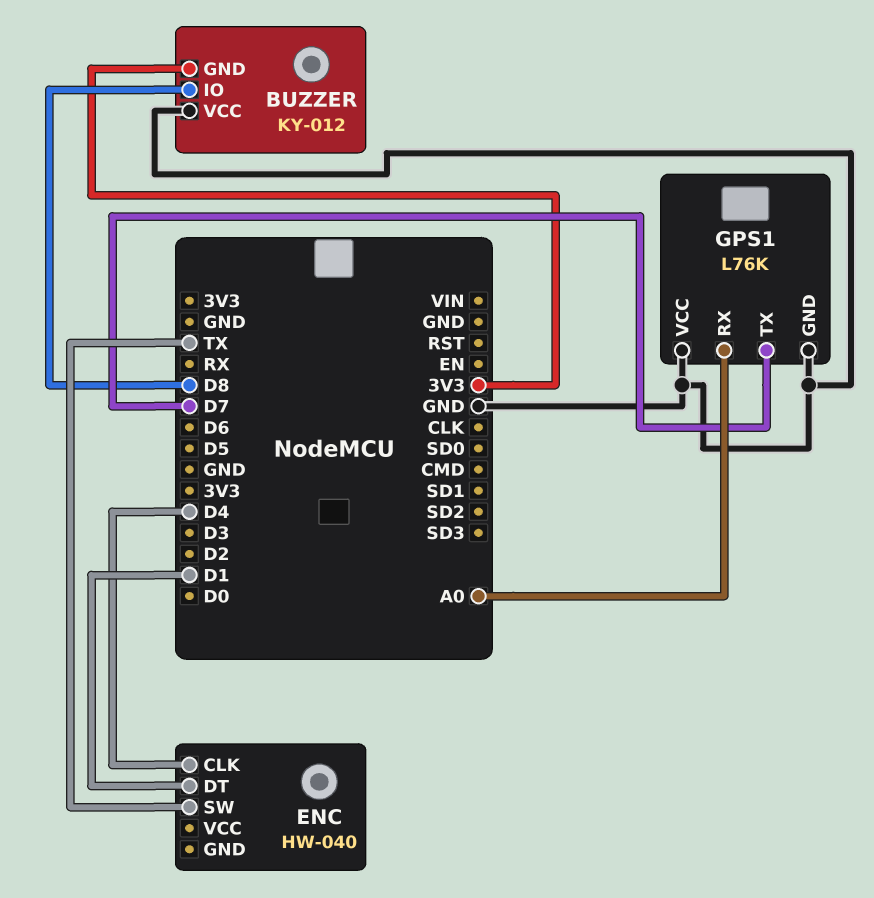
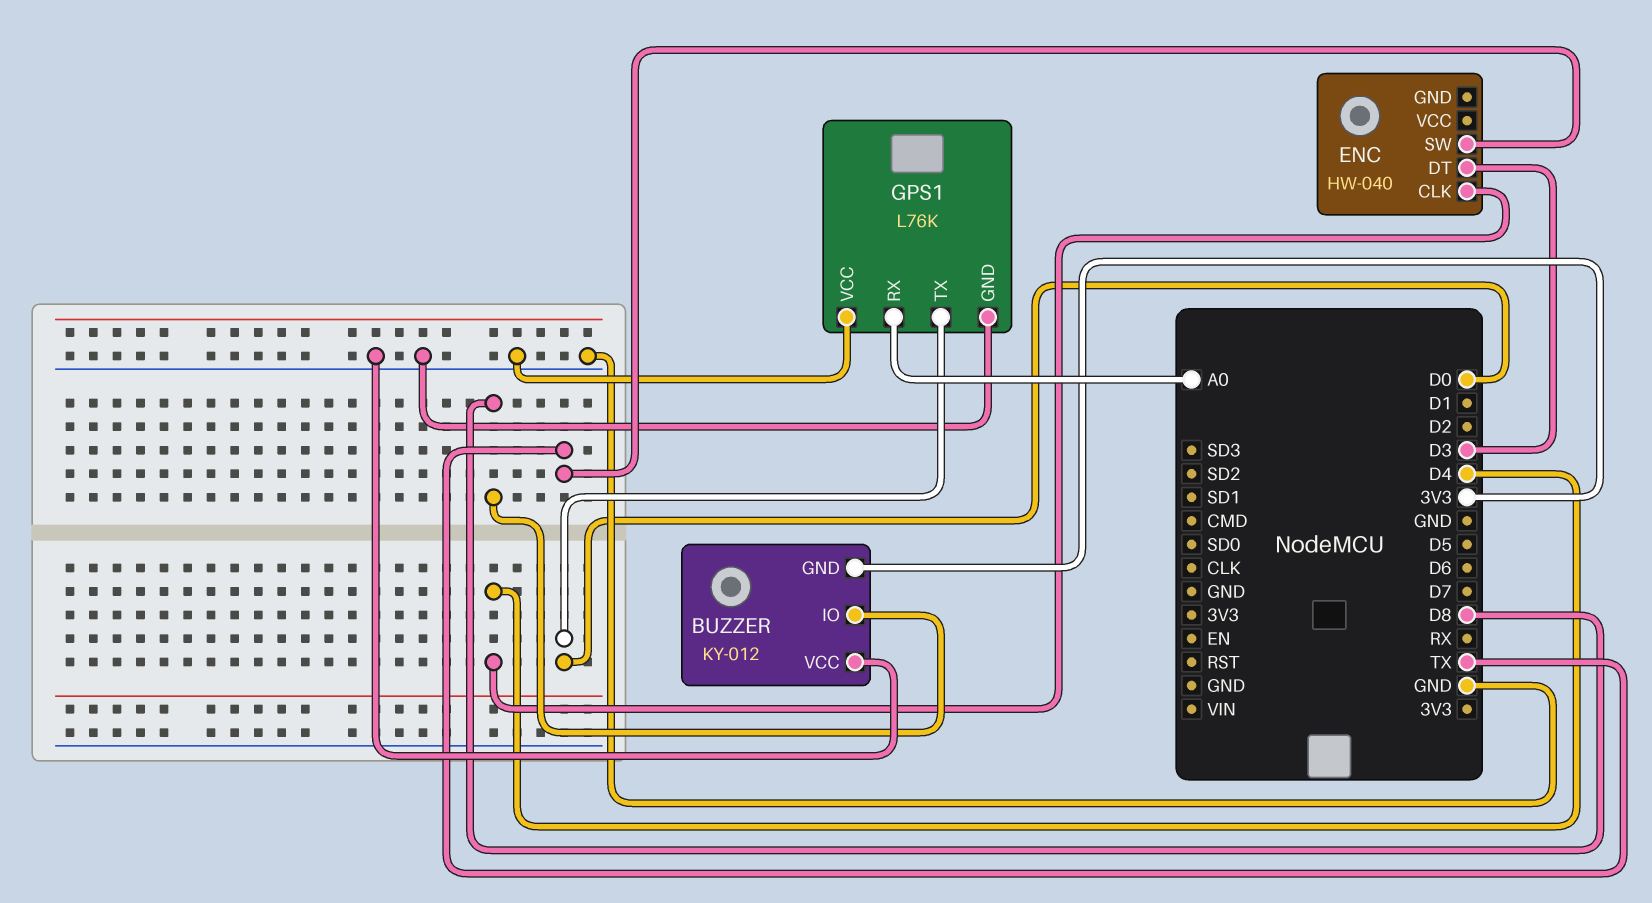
ENC pin DT: D1 -> D3
GPS1 pin TX: D7 -> D0

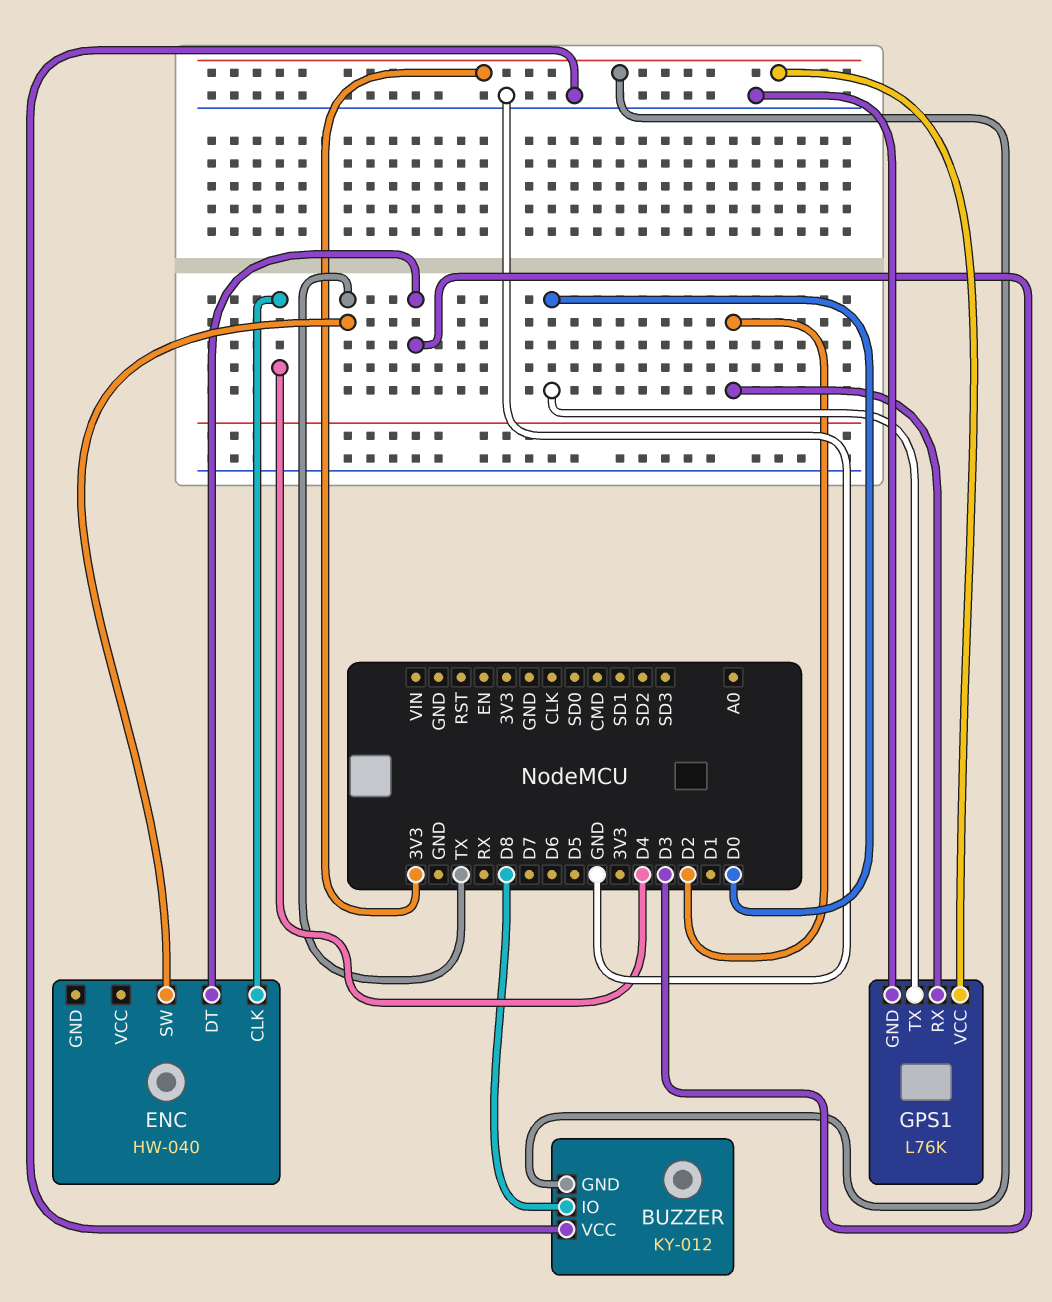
GPS1 pin RX: A0 -> D2
GPS1 pin VCC: GND -> 3V3

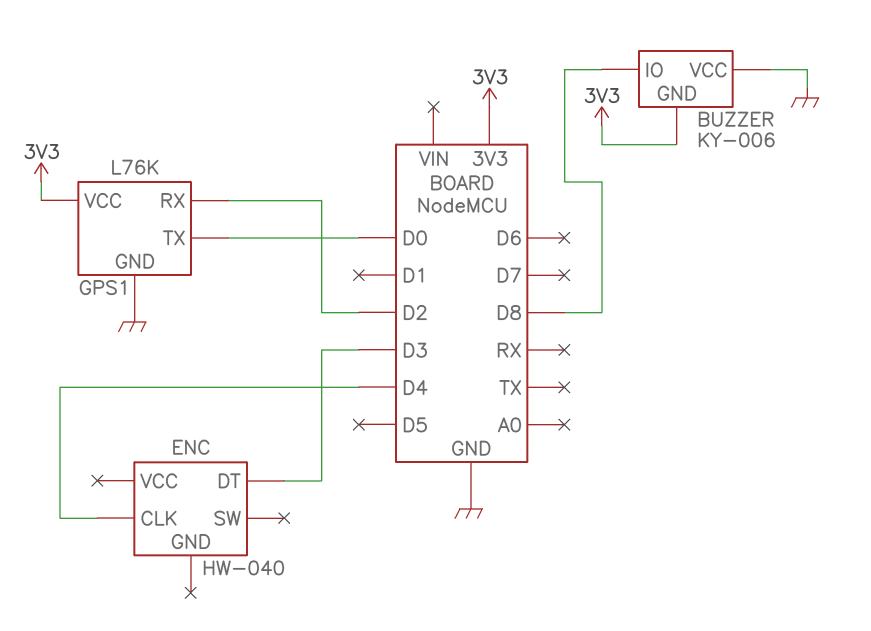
BUZZER: KY-012 -> KY-006
ENC pin SW: TX -> none

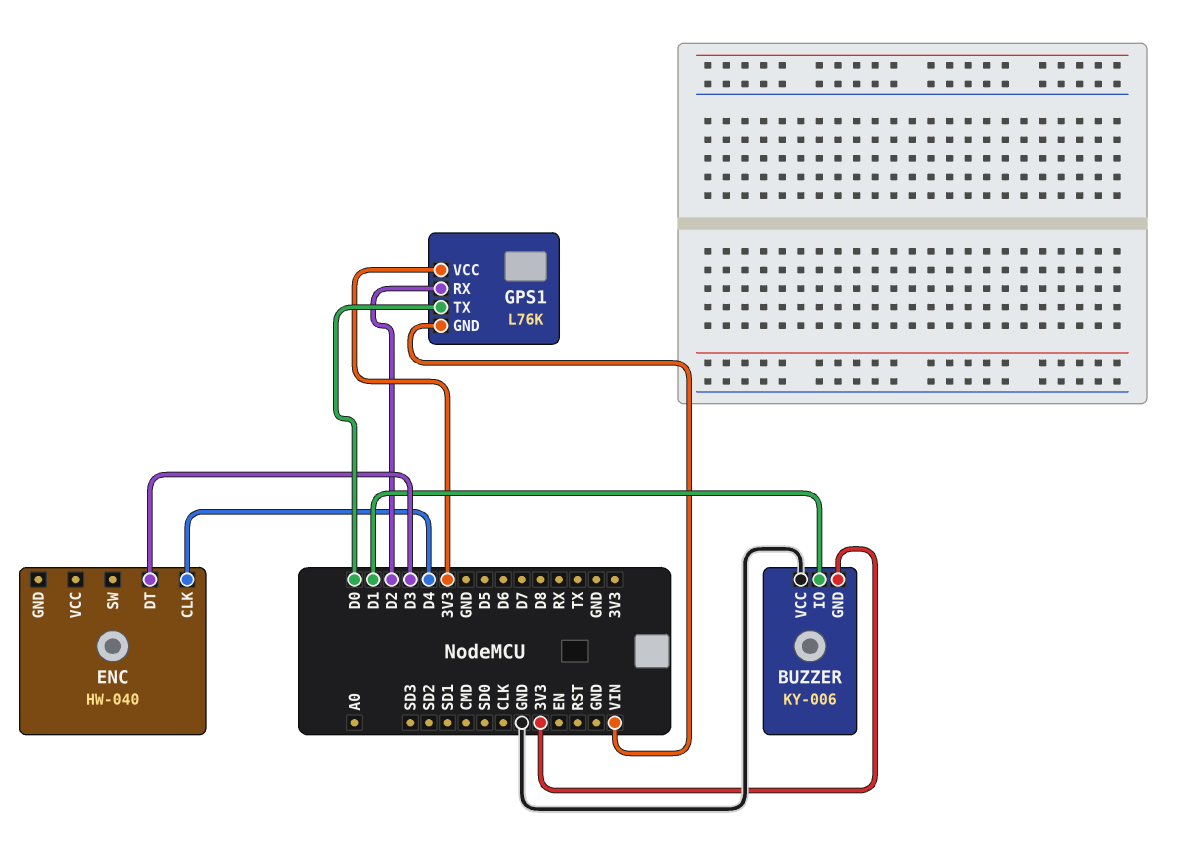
BUZZER pin IO: D8 -> D1
GPS1 pin GND: GND -> VIN

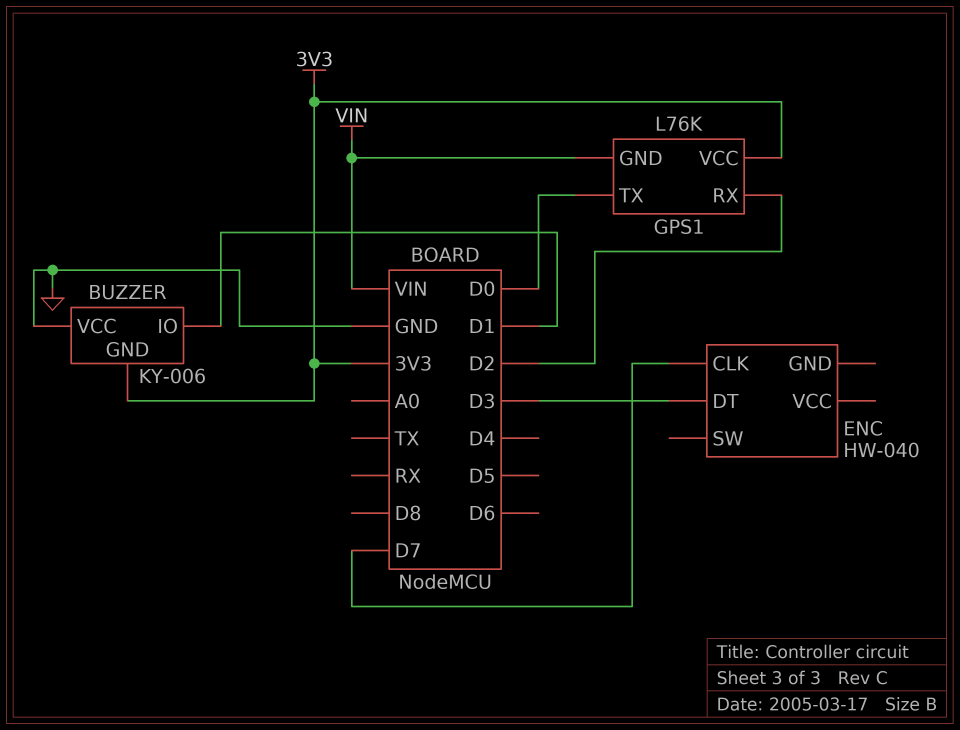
ENC pin CLK: D4 -> D7

